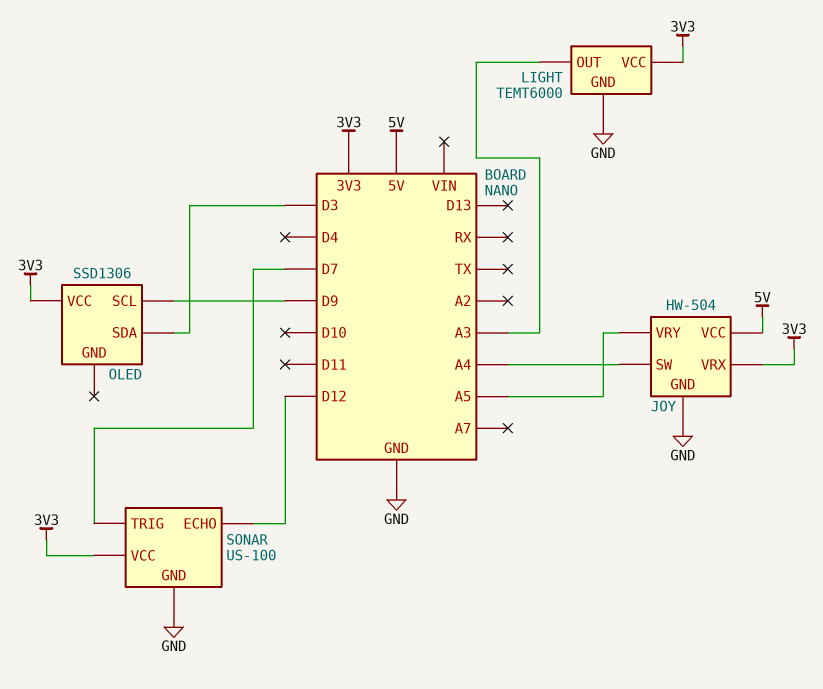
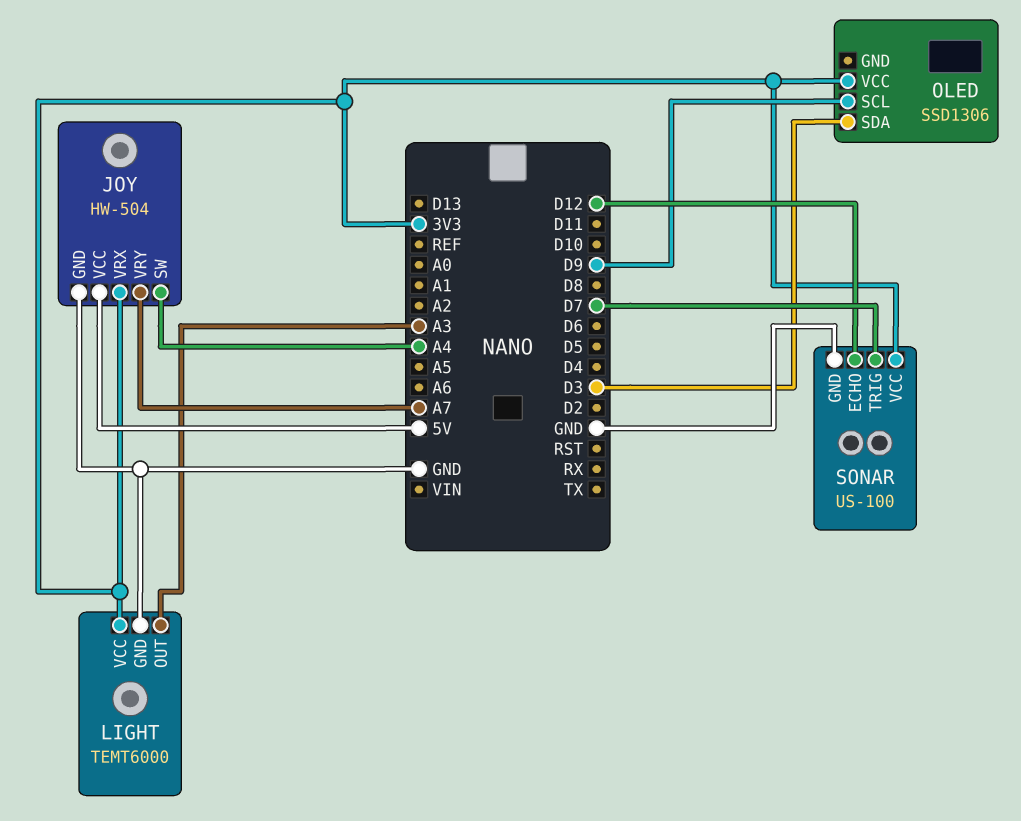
JOY pin VRY: A5 -> A7

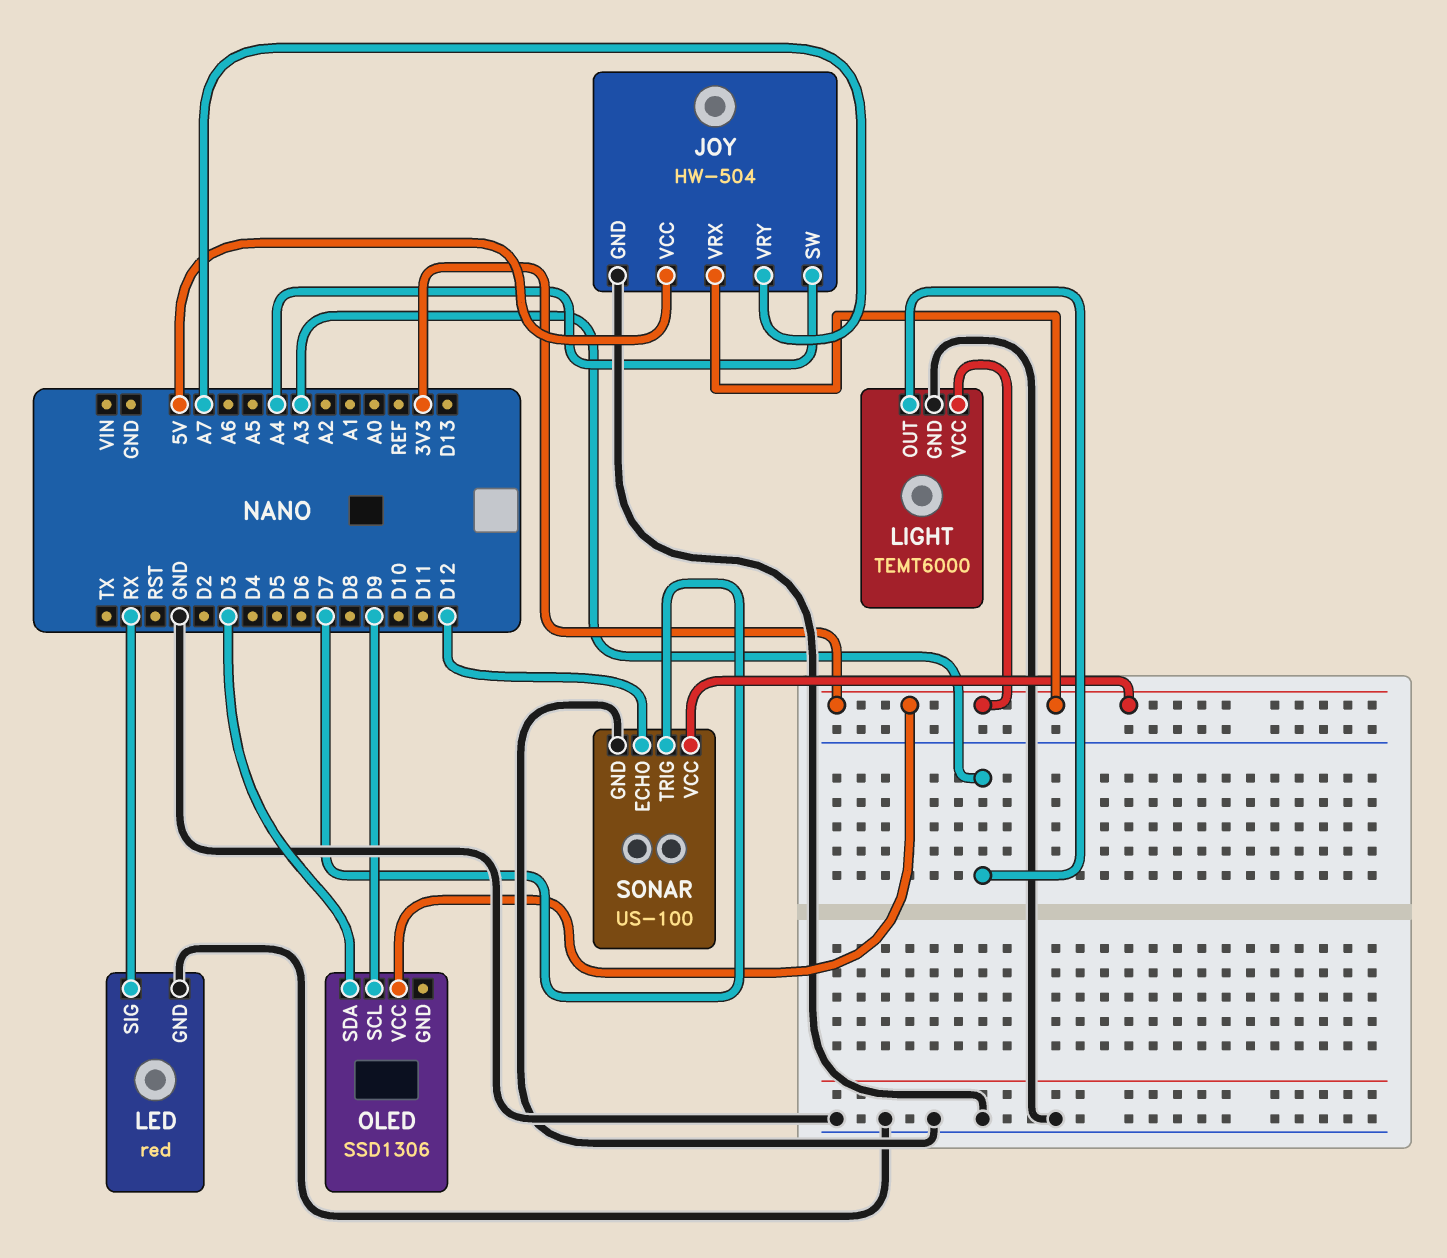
LED: none -> red
LED pin GND: none -> GND
LED pin SIG: none -> RX

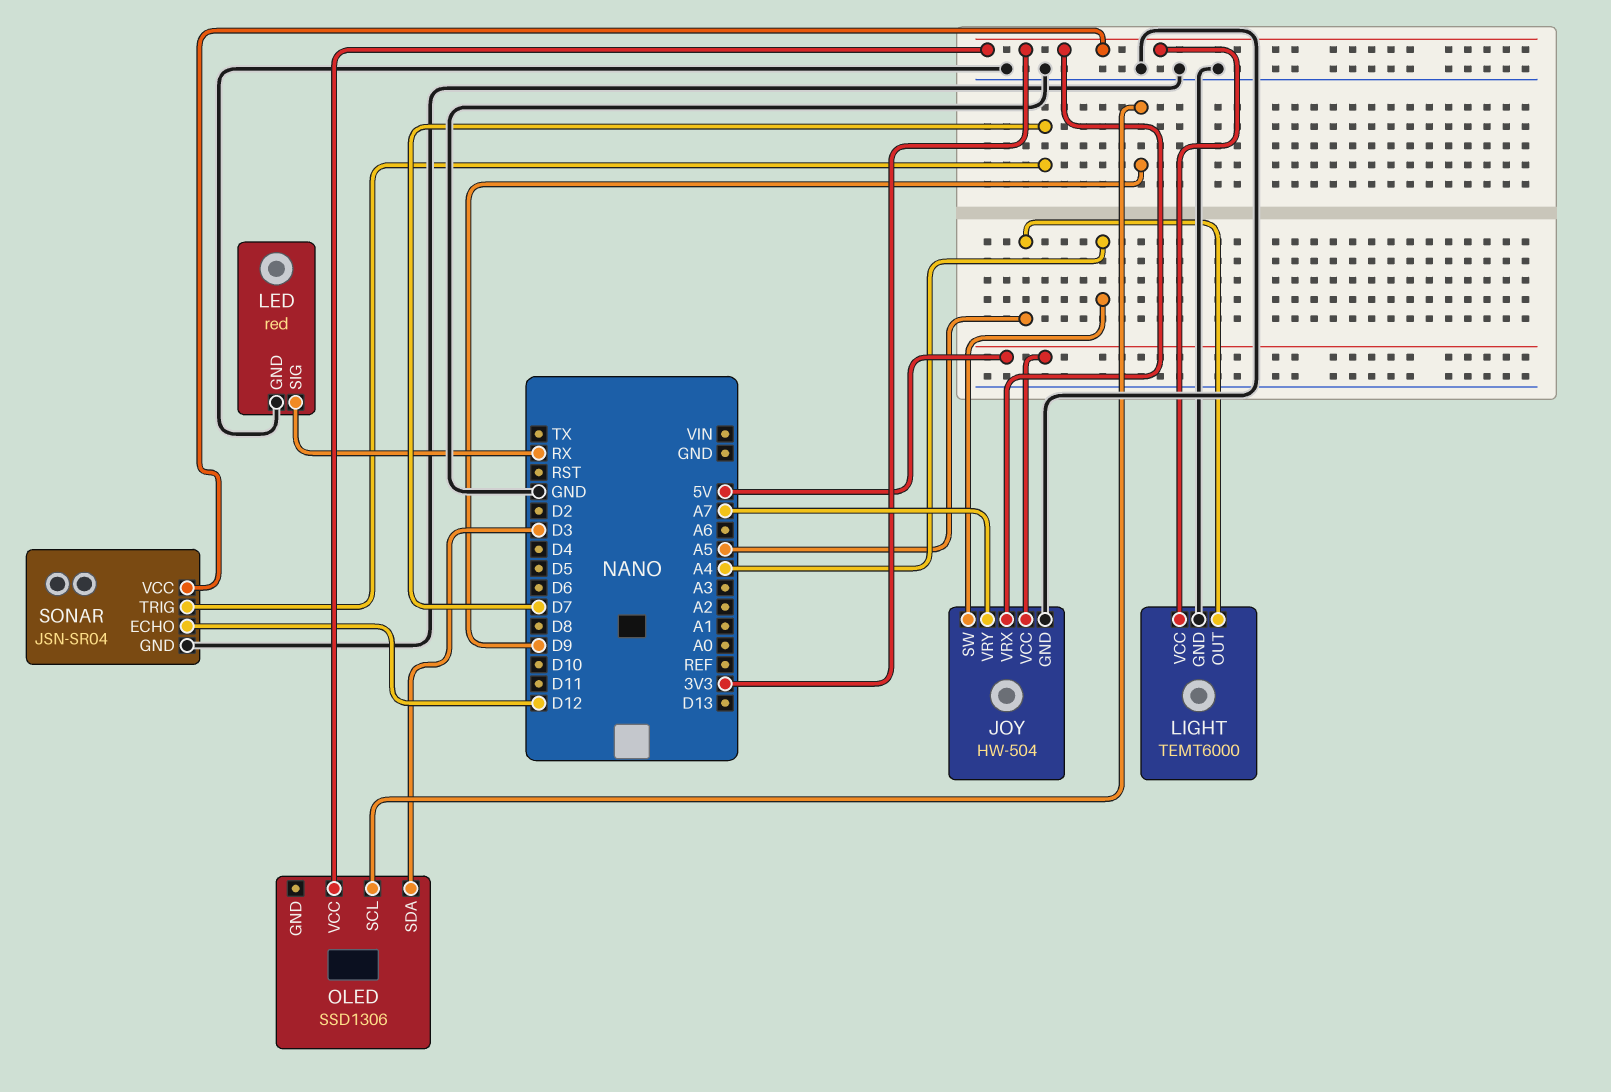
LIGHT pin OUT: A3 -> A5
SONAR: US-100 -> JSN-SR04

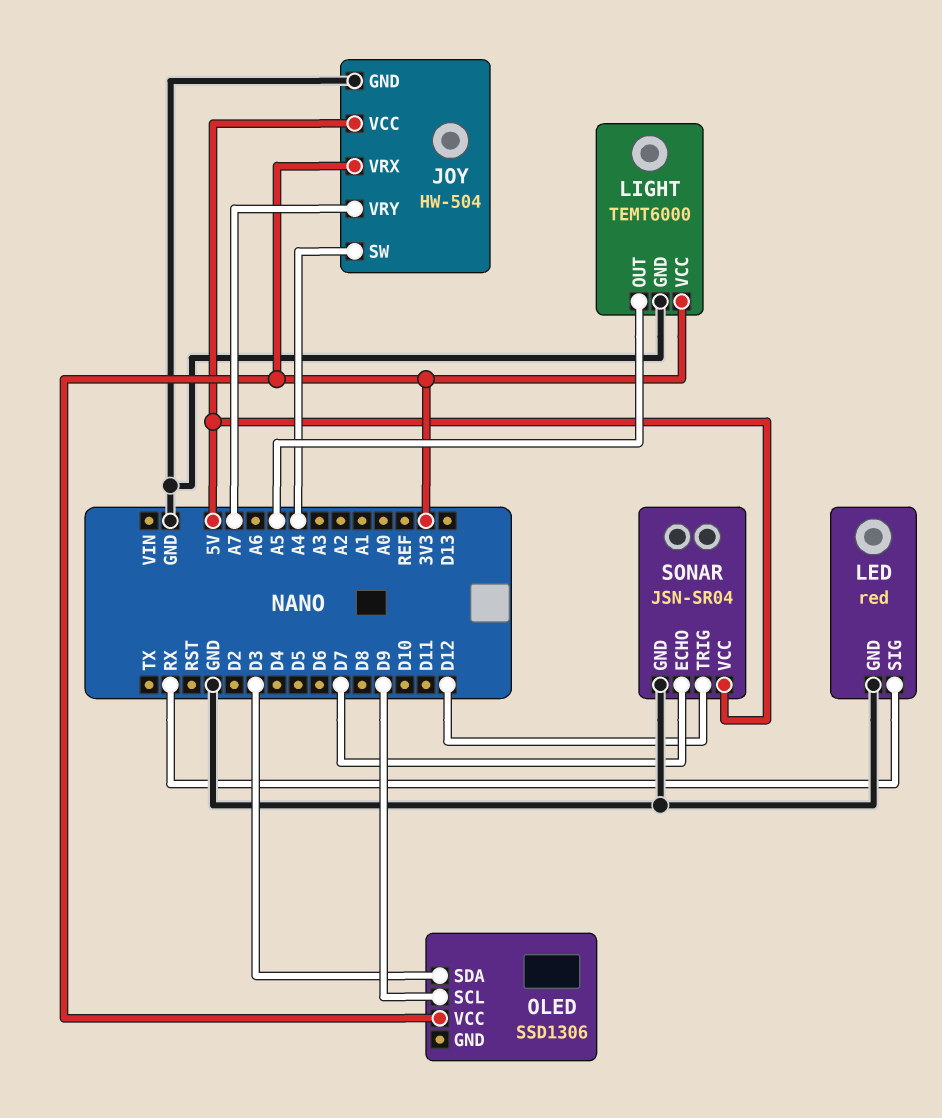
SONAR pin ECHO: D12 -> D7
SONAR pin TRIG: D7 -> D12
SONAR pin VCC: 3V3 -> 5V

